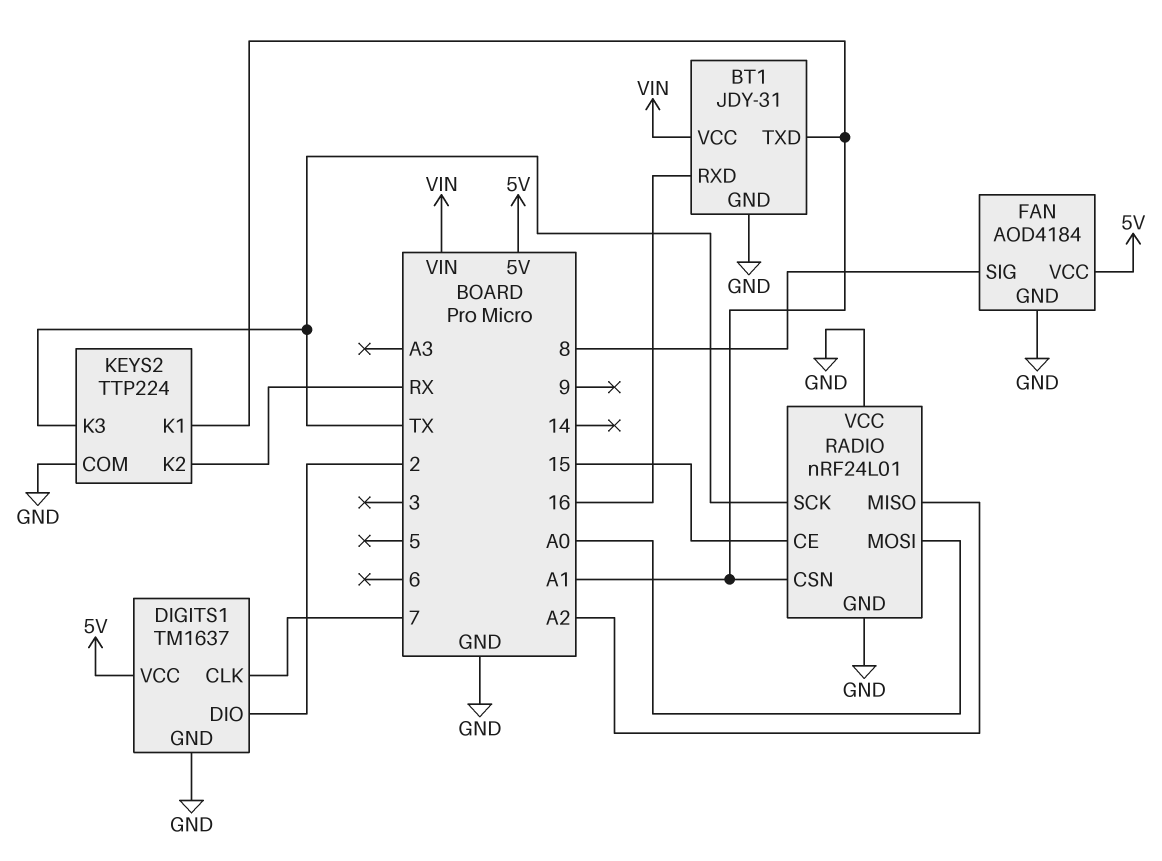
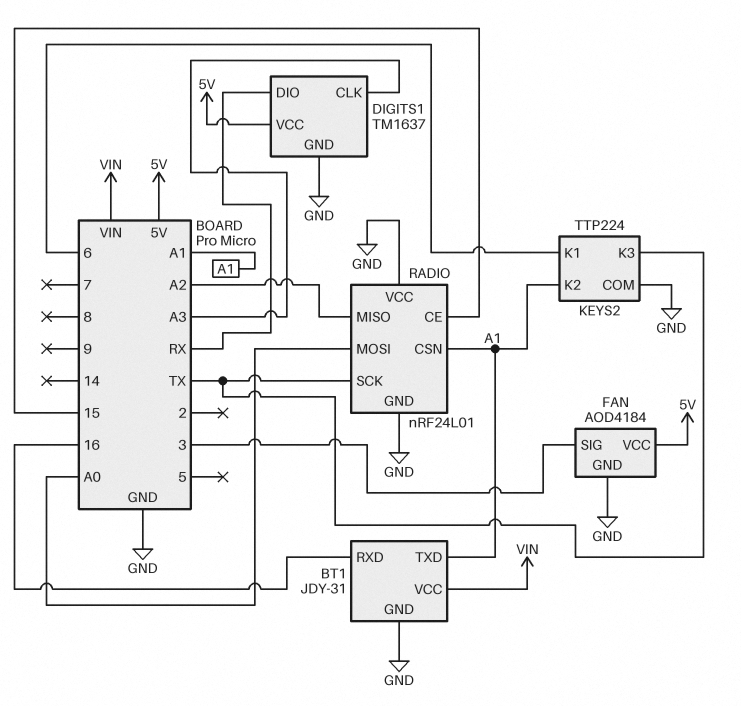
DIGITS1 pin CLK: 7 -> A3
DIGITS1 pin DIO: 2 -> RX
FAN pin SIG: 8 -> 3
KEYS2 pin K1: A1 -> 6
KEYS2 pin K2: RX -> A1

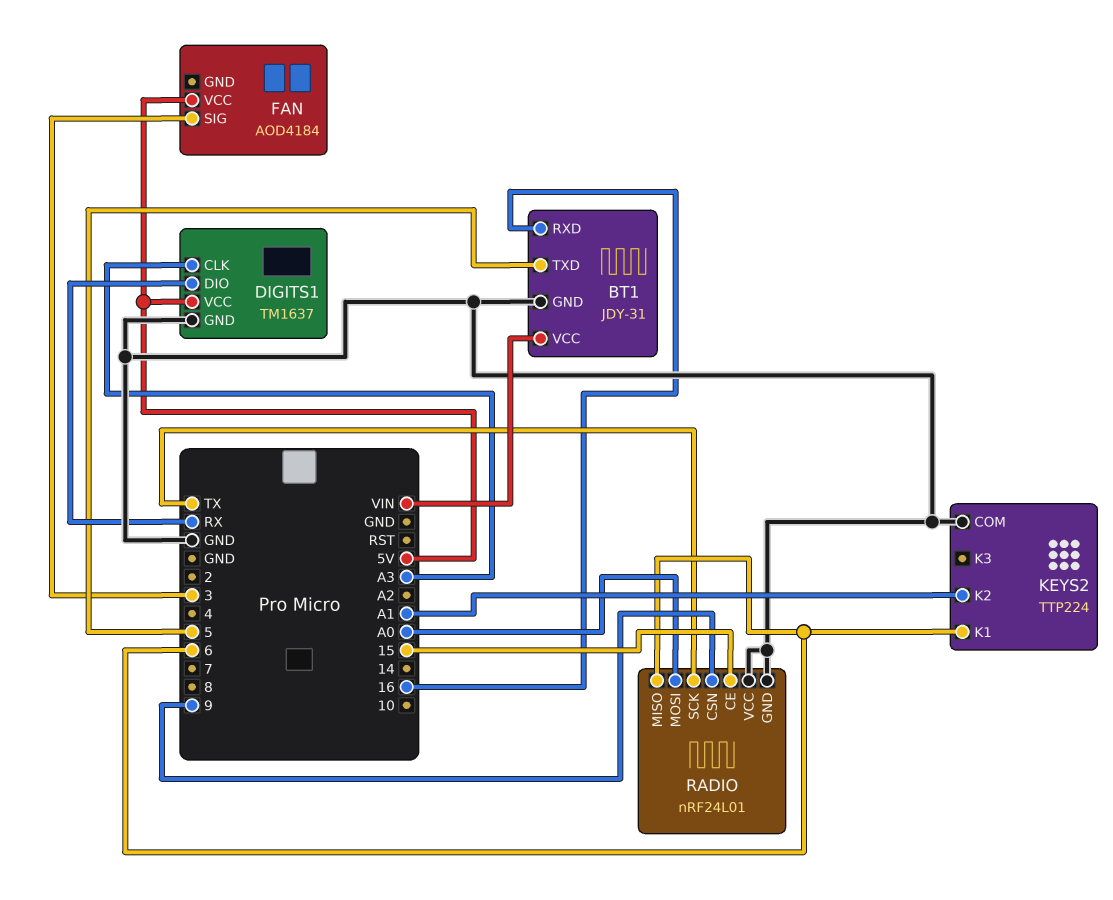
BT1 pin TXD: A1 -> 5
FAN pin GND: GND -> none
KEYS2 pin K3: TX -> none
RADIO pin CSN: A1 -> 9
RADIO pin MISO: A2 -> 6

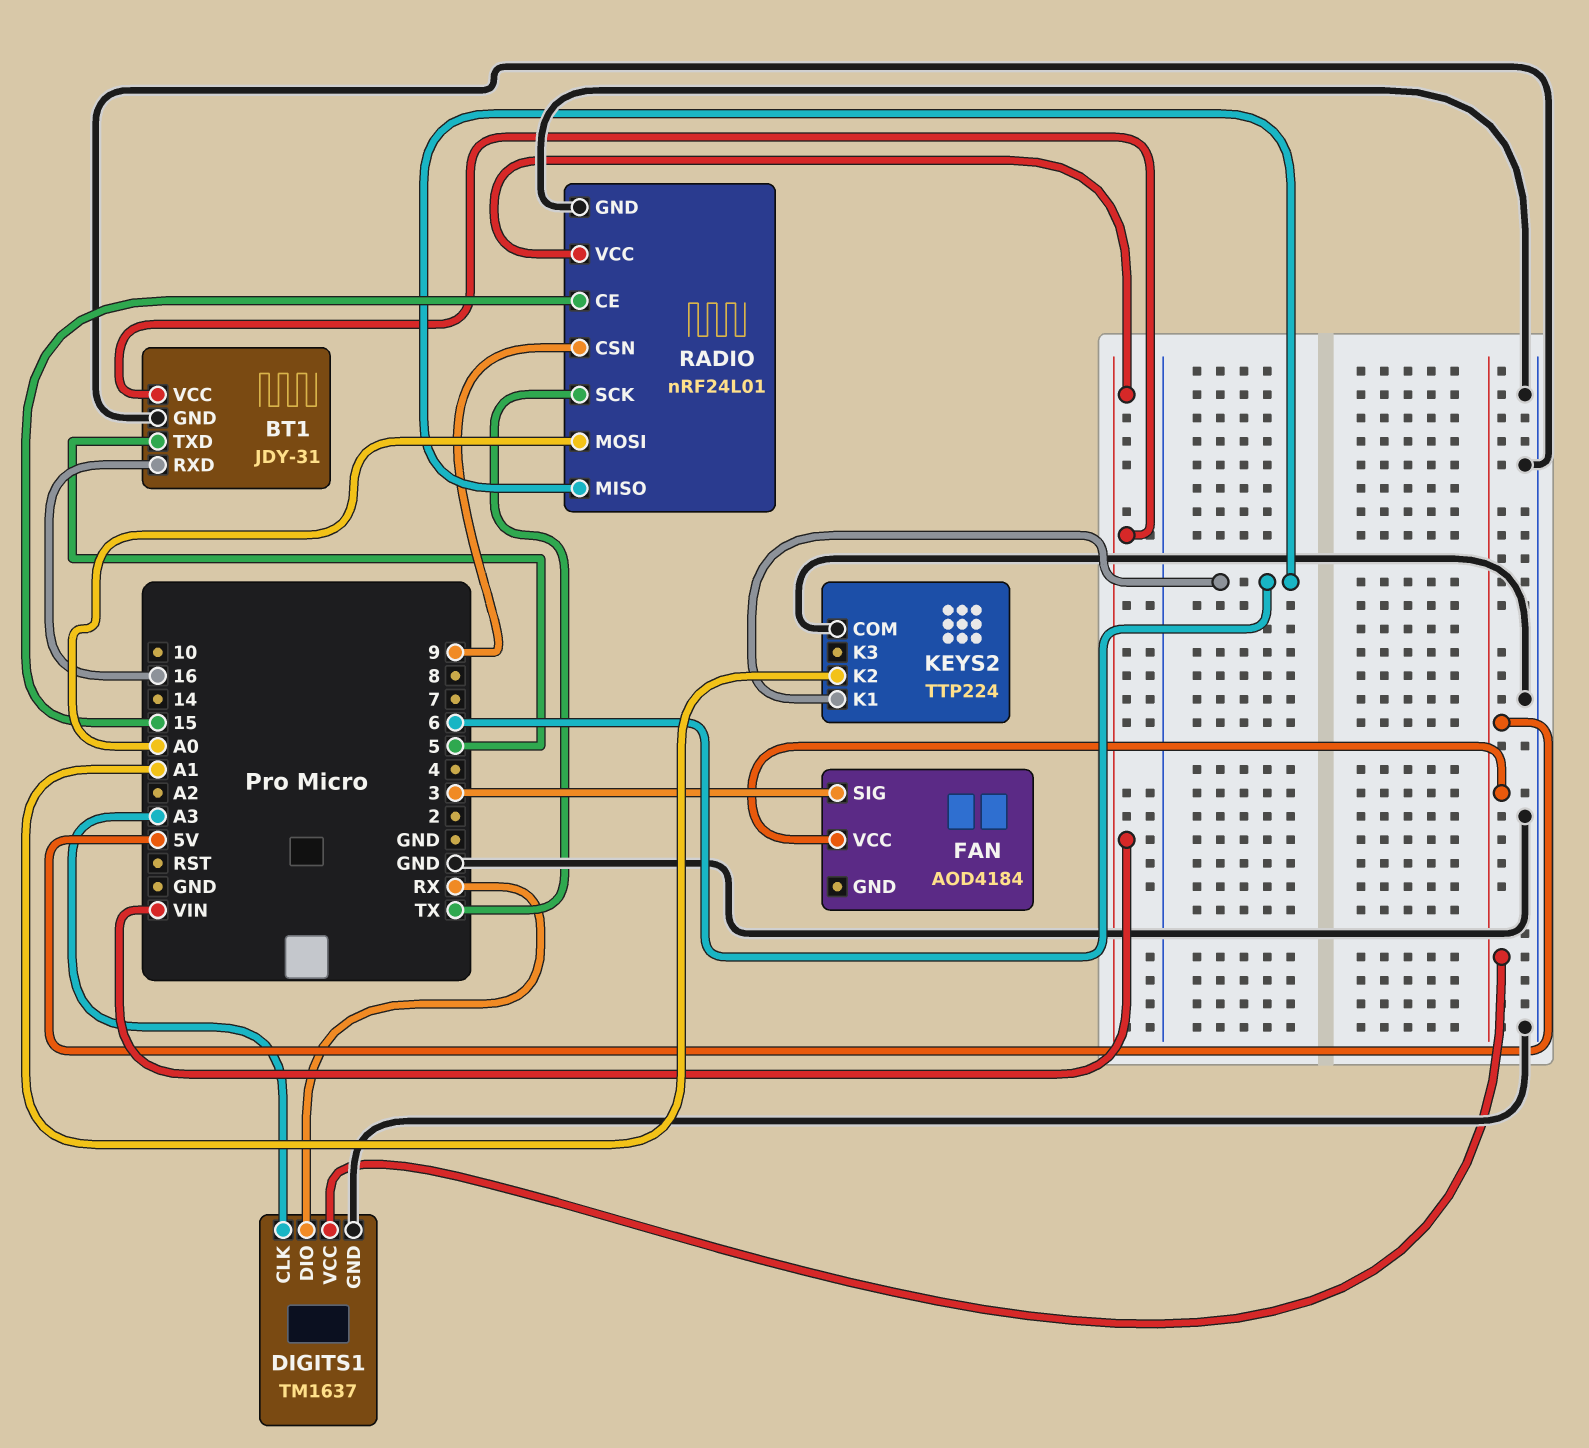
RADIO pin VCC: GND -> VIN

